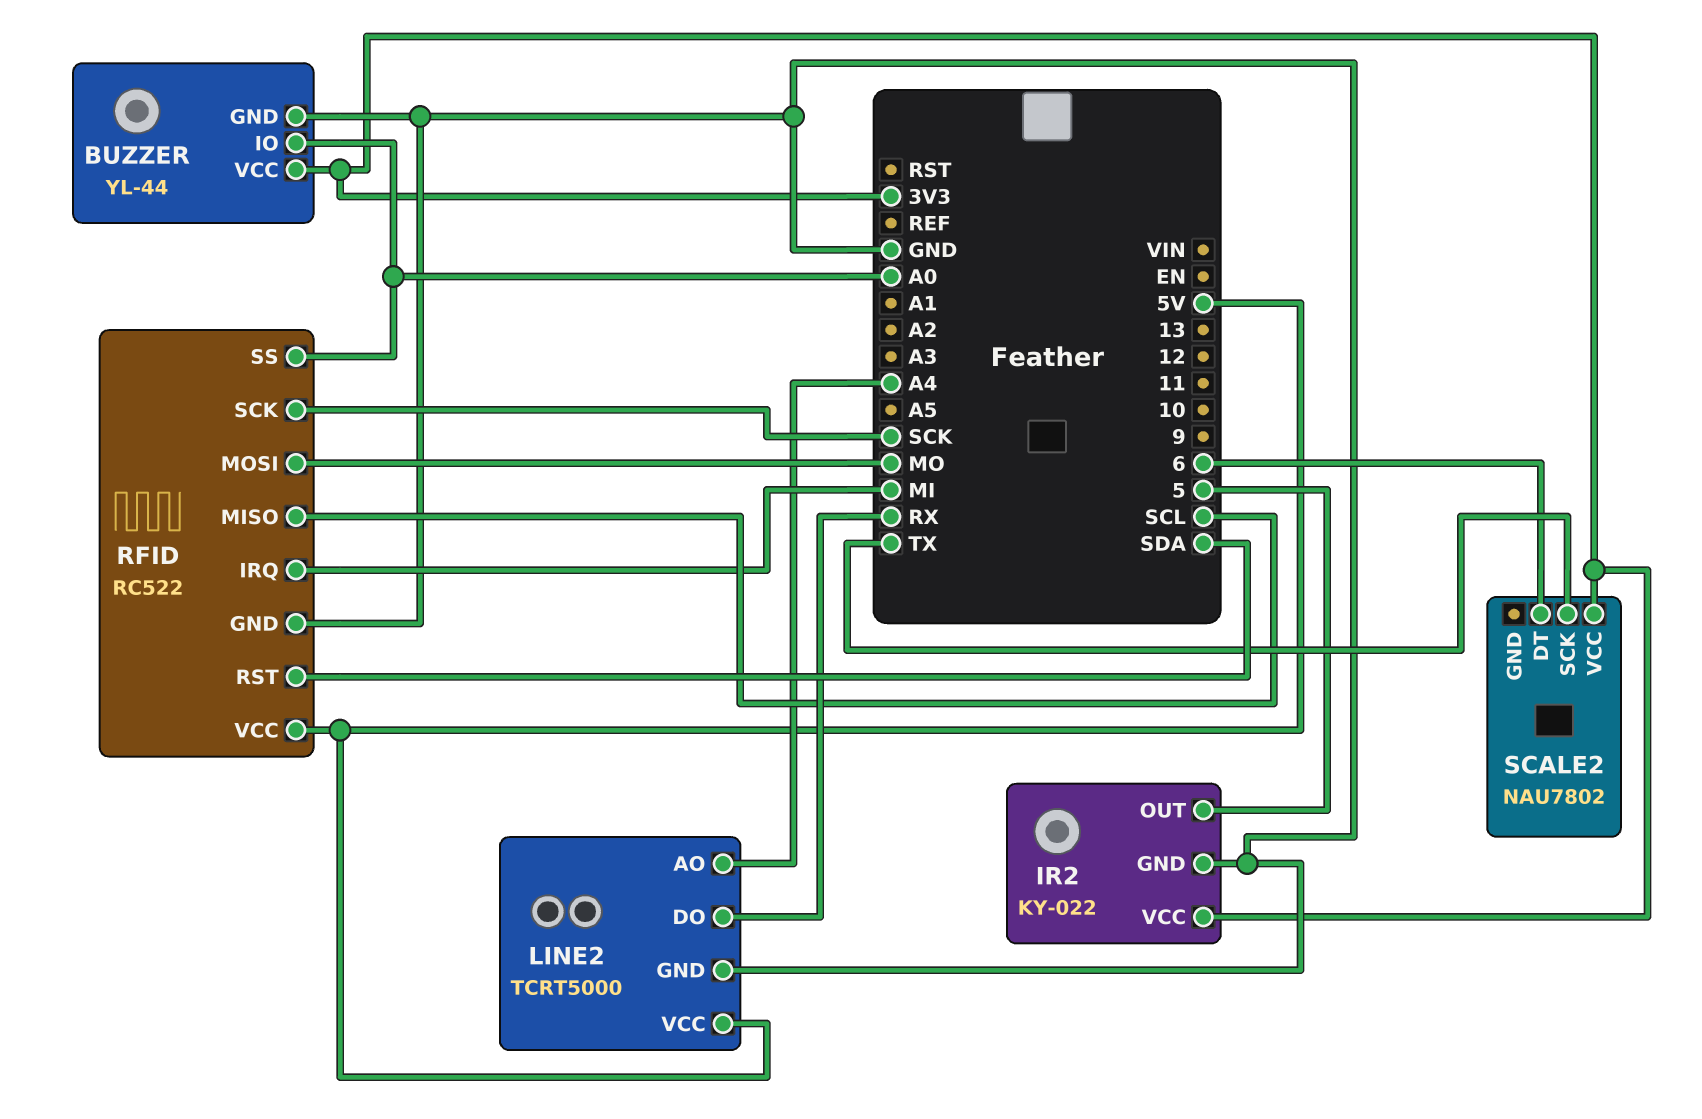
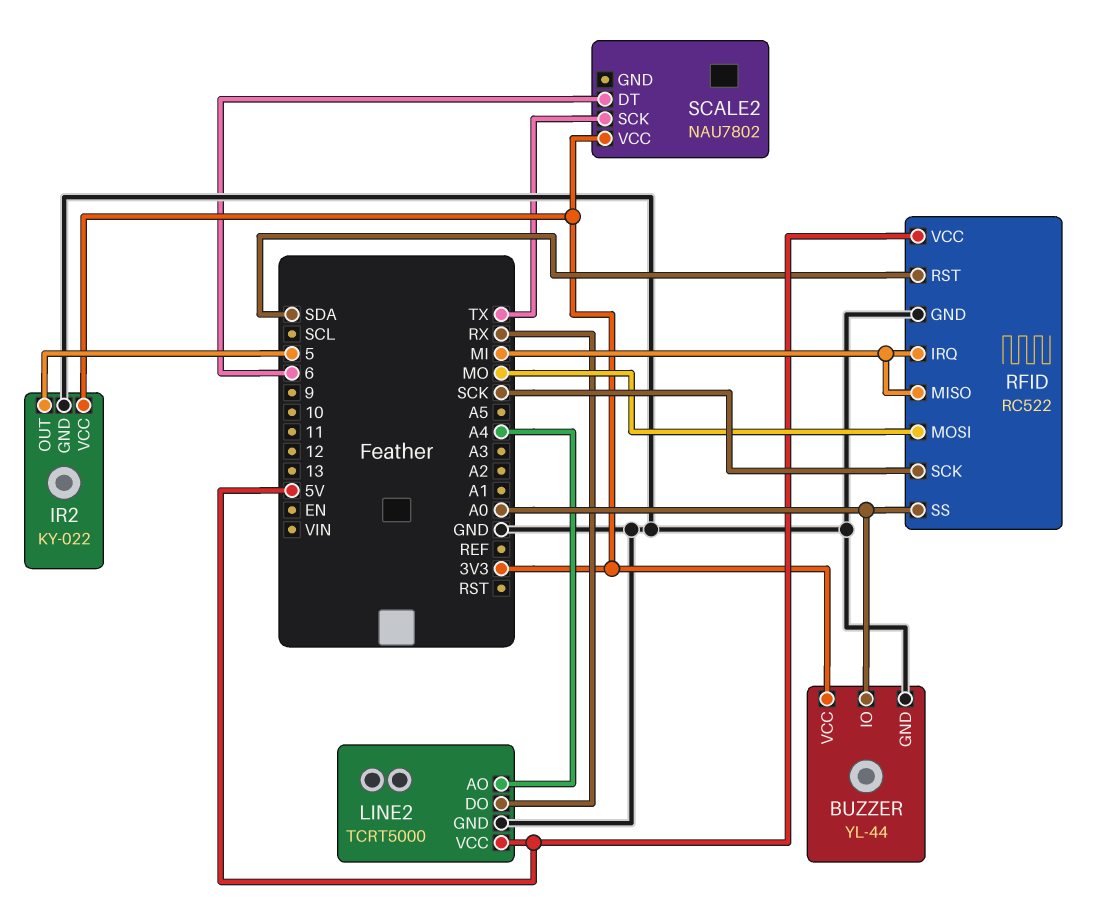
RFID pin MISO: SCL -> MI

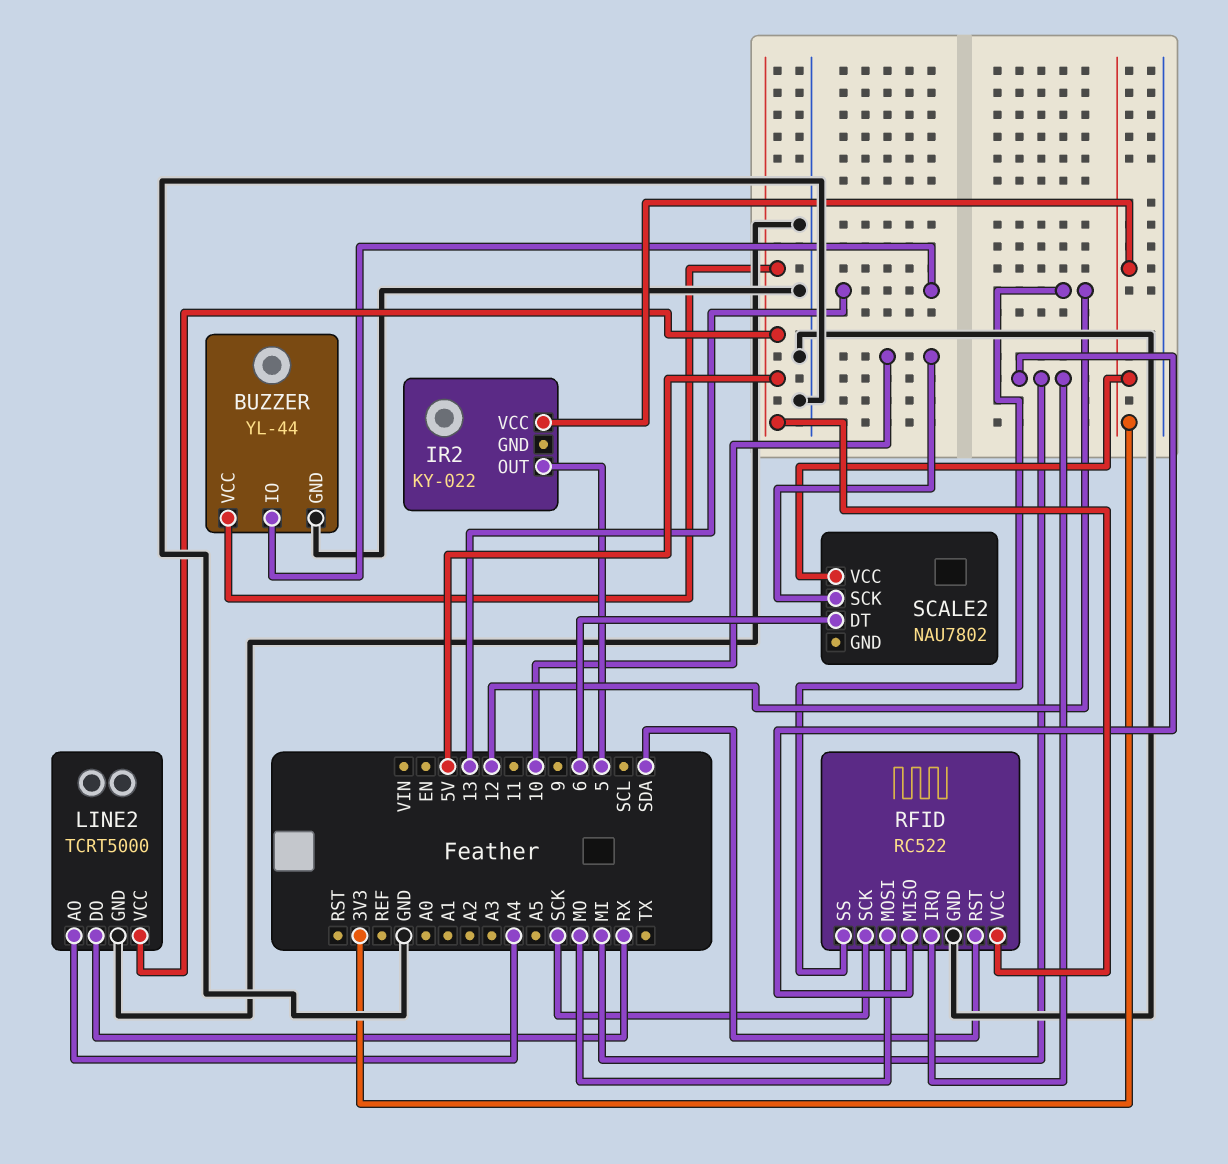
BUZZER pin IO: A0 -> 13
BUZZER pin VCC: 3V3 -> 5V
IR2 pin GND: GND -> none
RFID pin SS: A0 -> 12
SCALE2 pin SCK: TX -> 10

